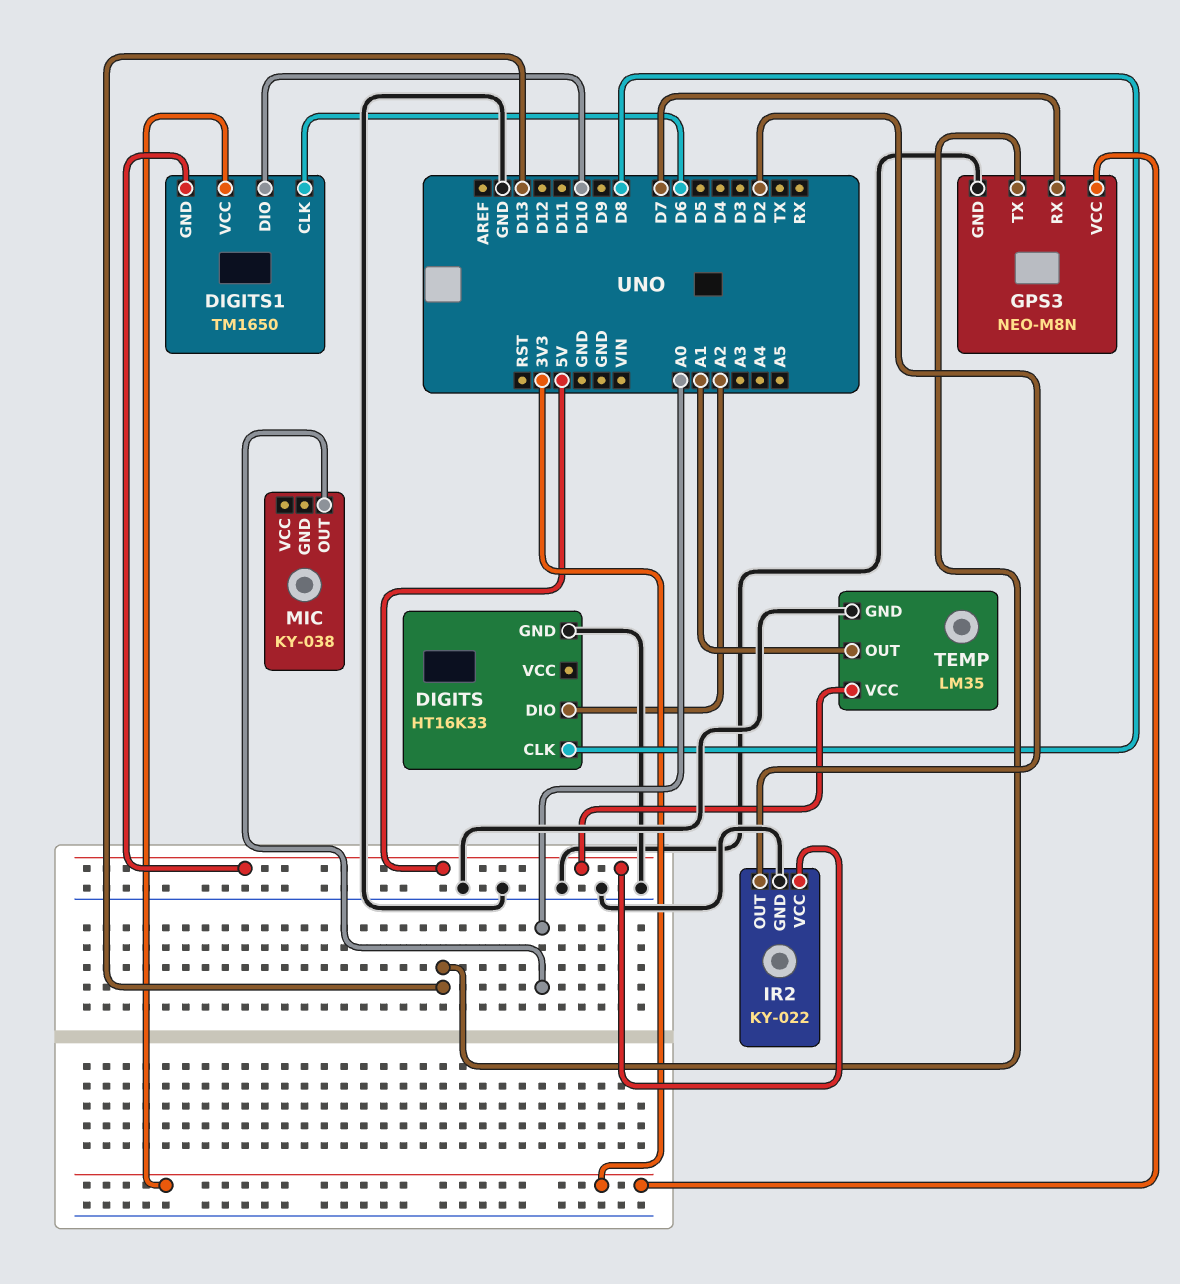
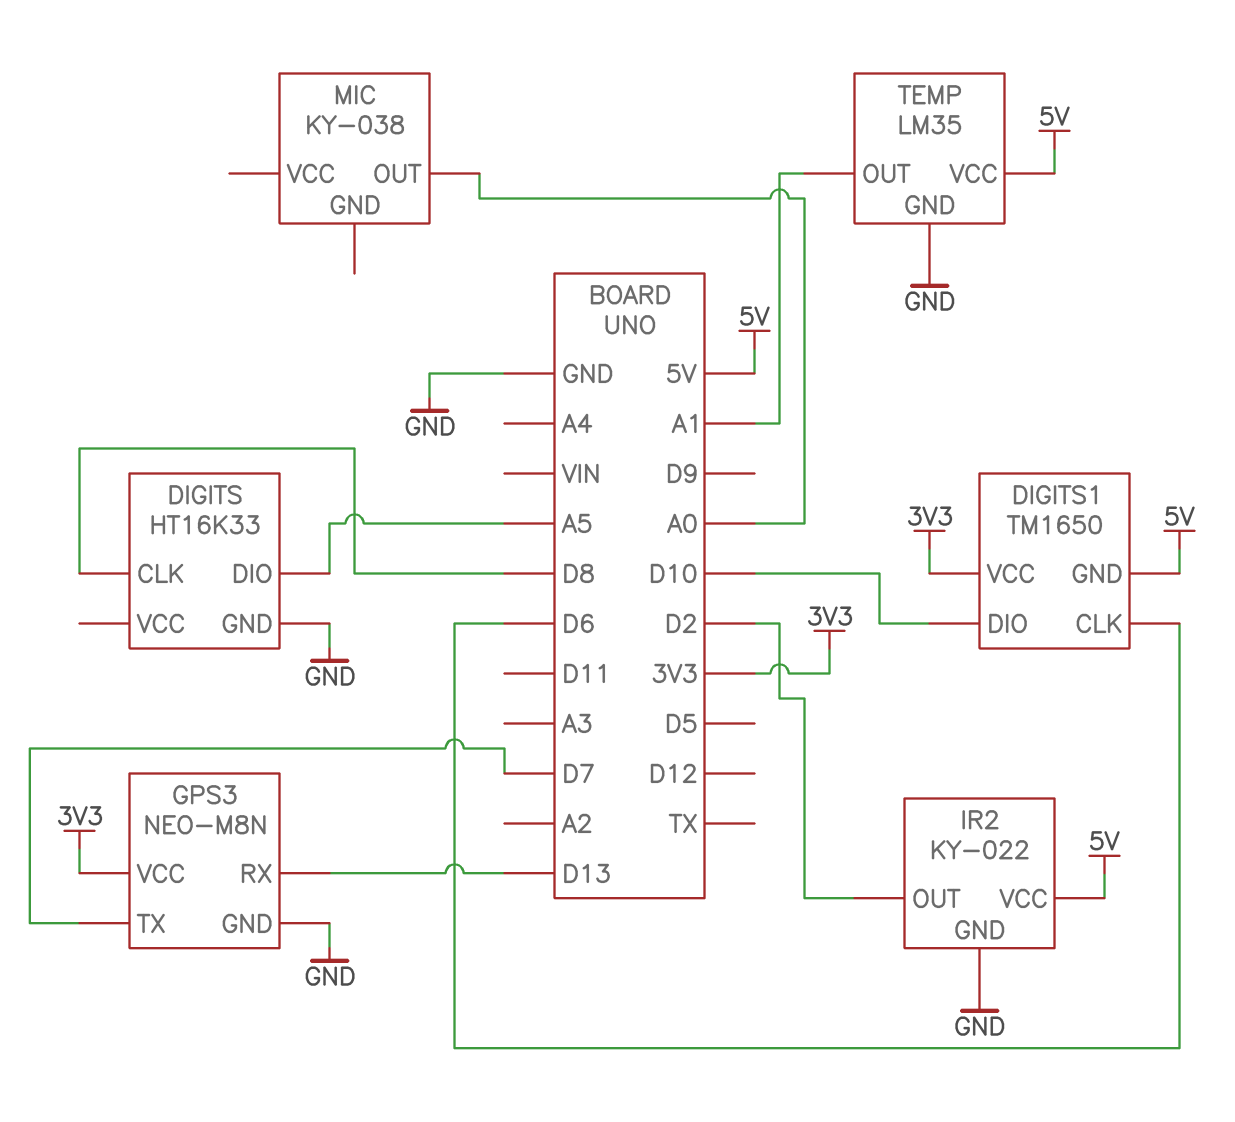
DIGITS pin DIO: A2 -> A5
GPS3 pin RX: D7 -> D13
GPS3 pin TX: D13 -> D7

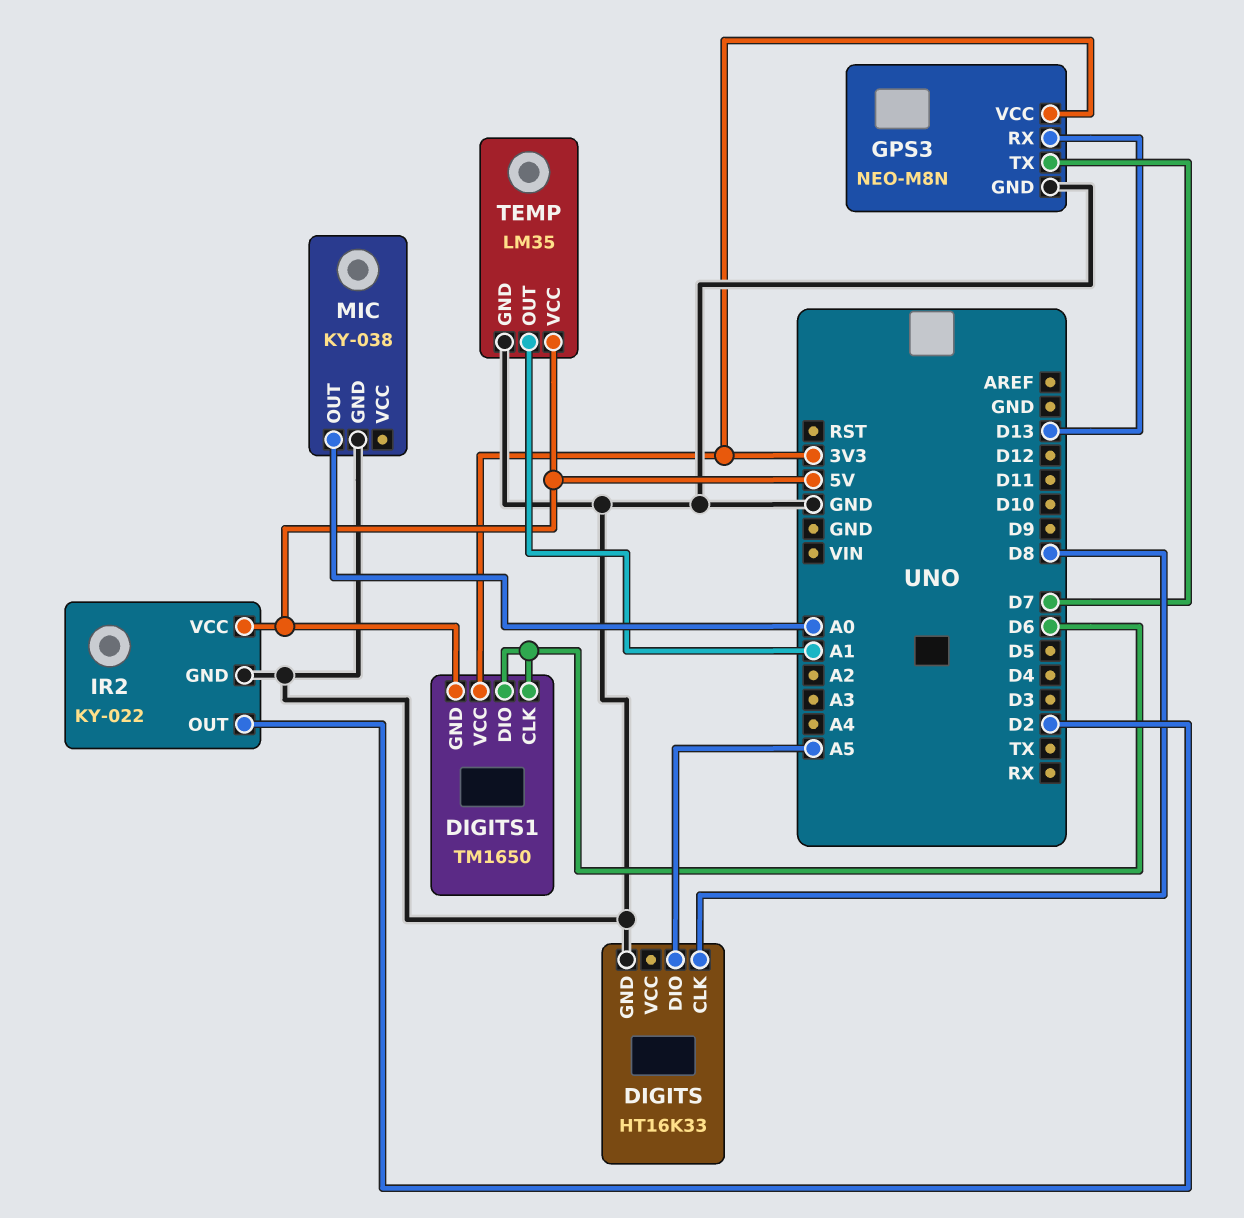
DIGITS1 pin DIO: D10 -> D6
MIC pin GND: none -> GND

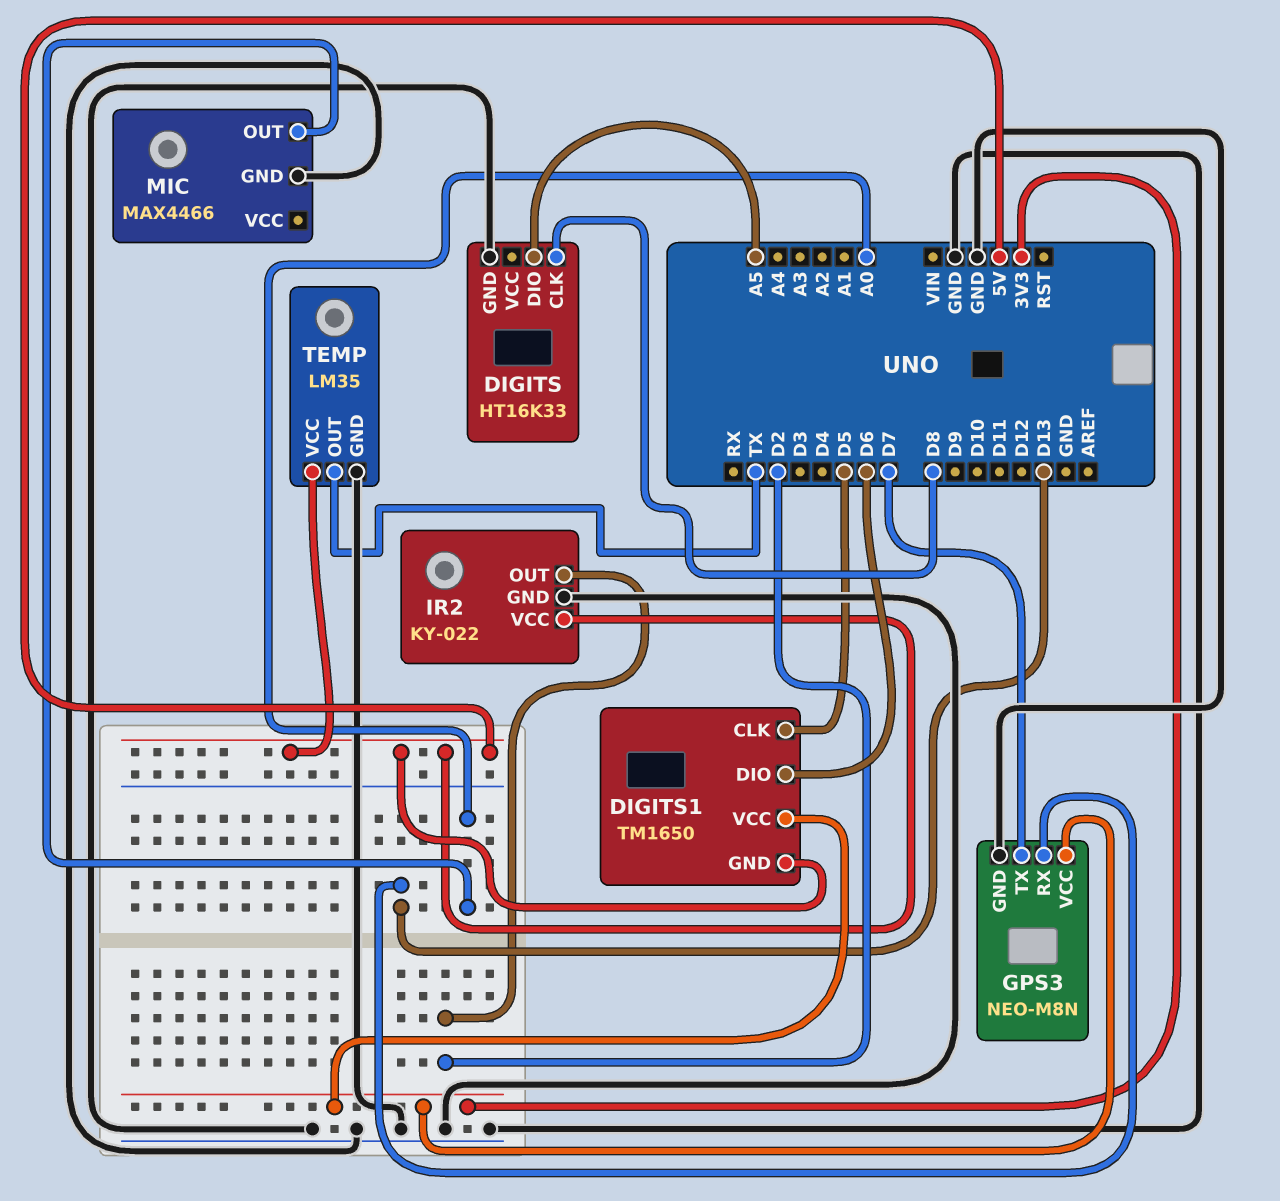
DIGITS1 pin CLK: D6 -> D5
MIC: KY-038 -> MAX4466
TEMP pin OUT: A1 -> TX

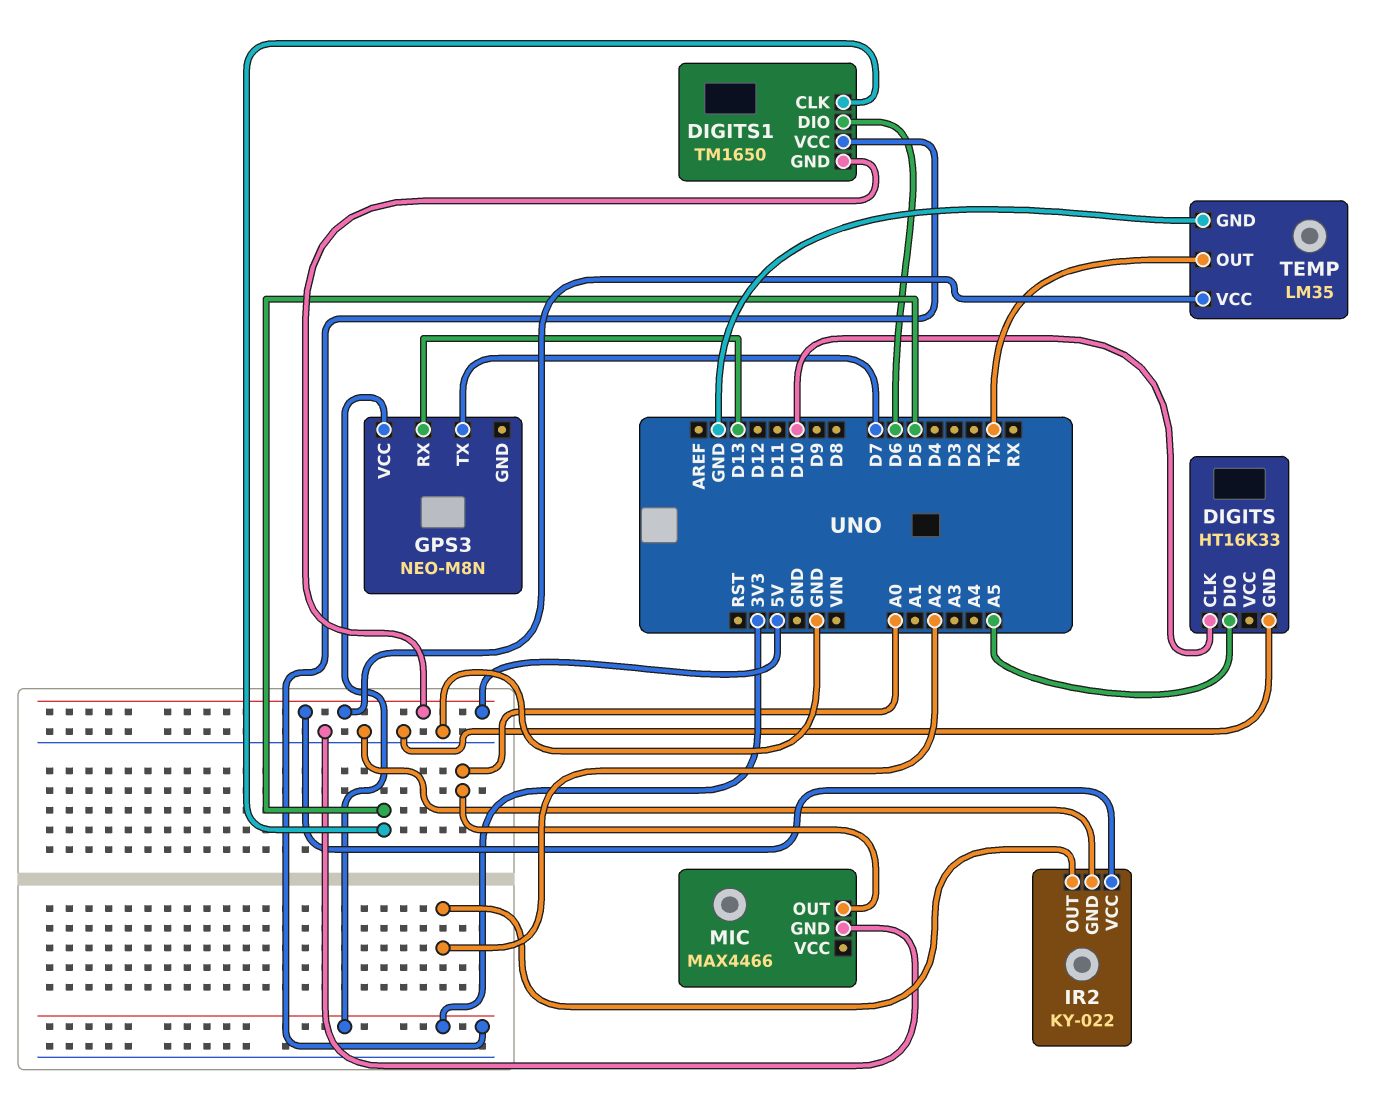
DIGITS pin CLK: D8 -> D10
GPS3 pin GND: GND -> none
IR2 pin OUT: D2 -> A2

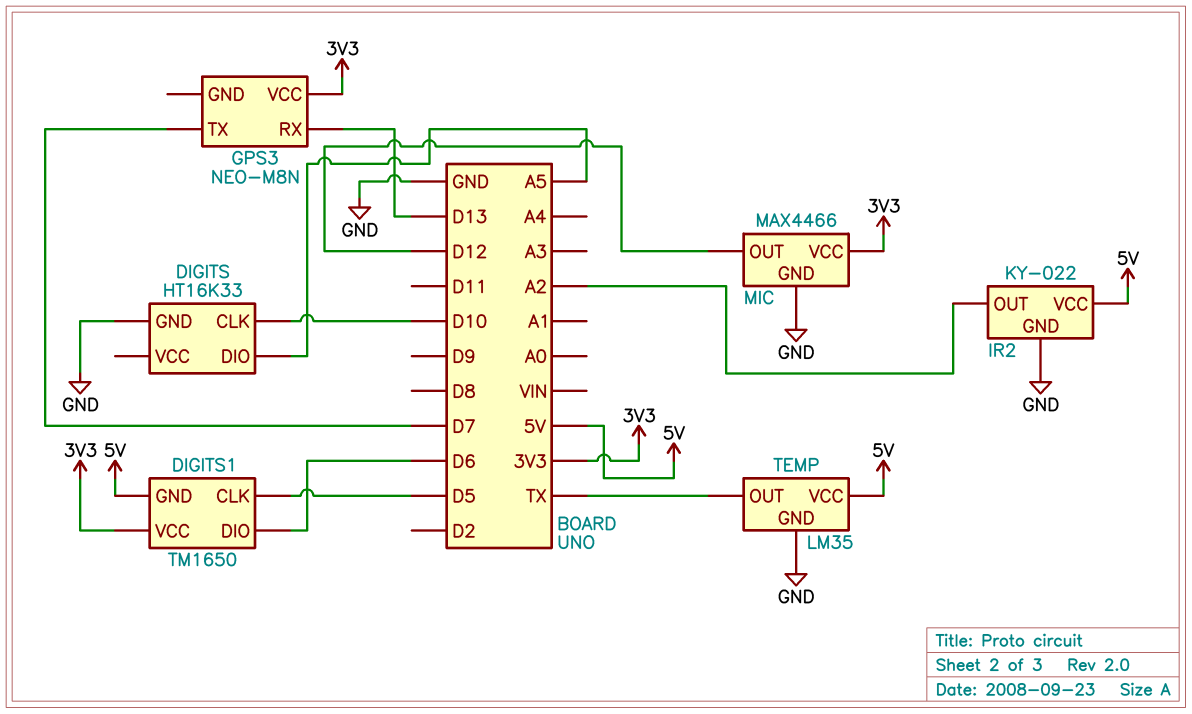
MIC pin OUT: A0 -> D12
MIC pin VCC: none -> 3V3

